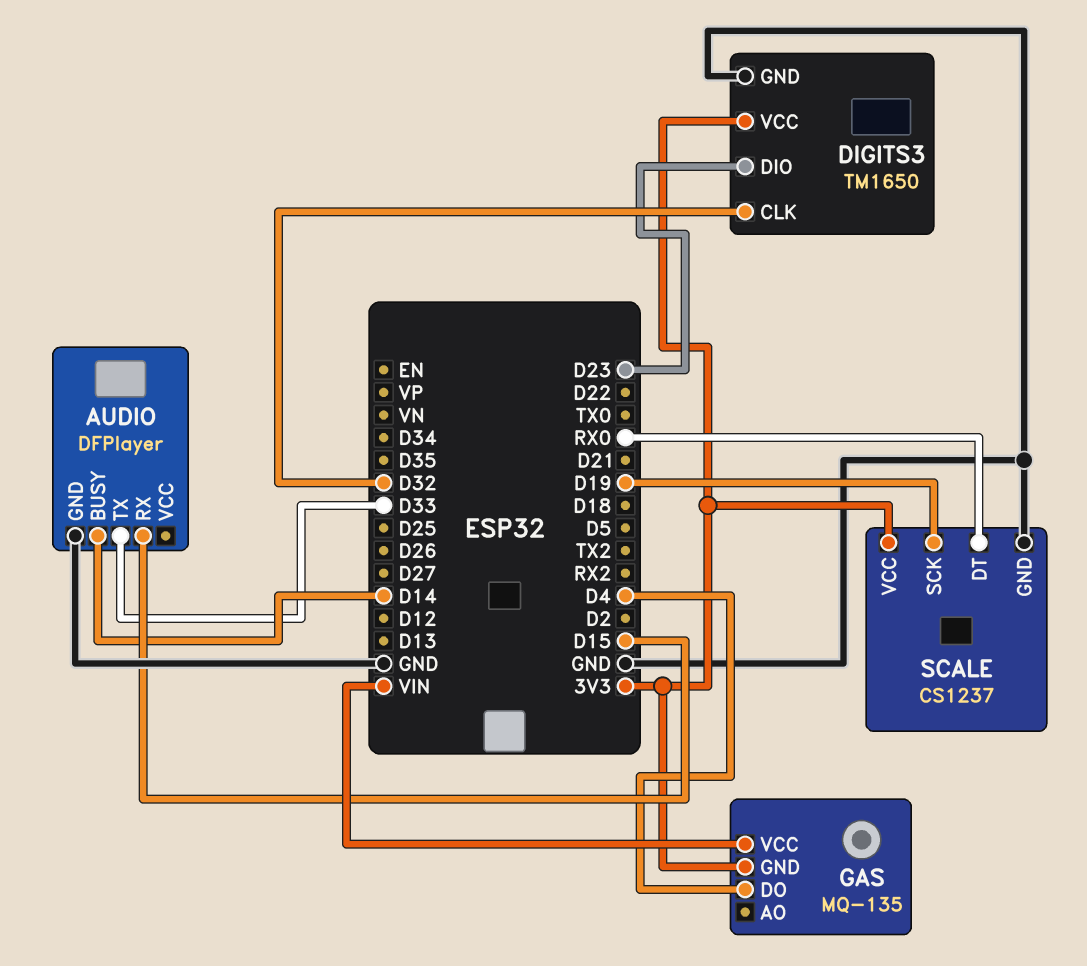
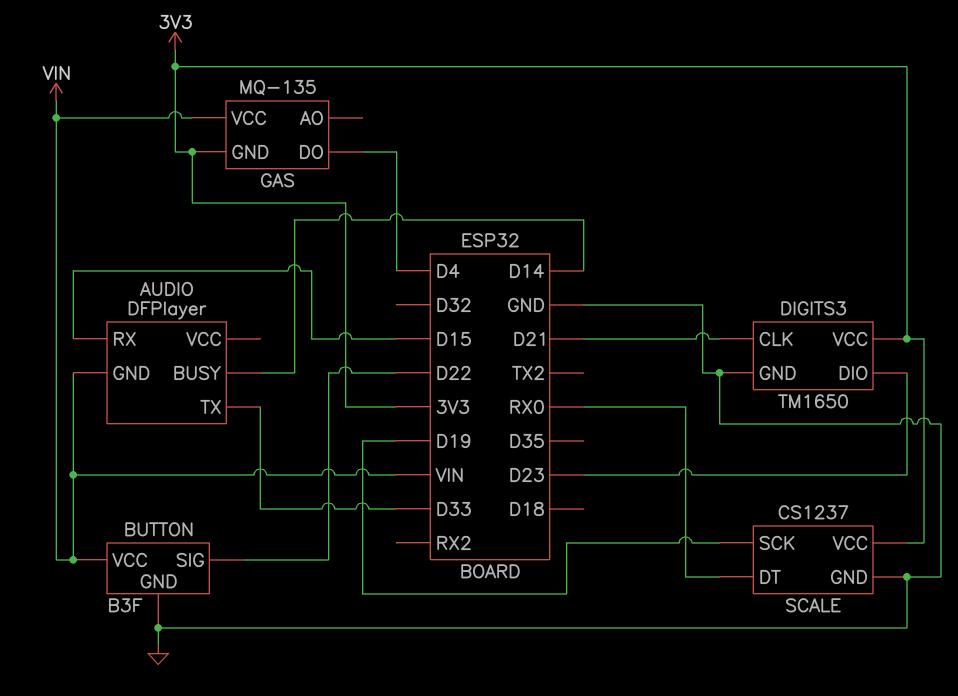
AUDIO pin GND: GND -> VIN
BUTTON: none -> B3F
BUTTON pin GND: none -> GND
BUTTON pin SIG: none -> D22
BUTTON pin VCC: none -> VIN
DIGITS3 pin CLK: D32 -> D21

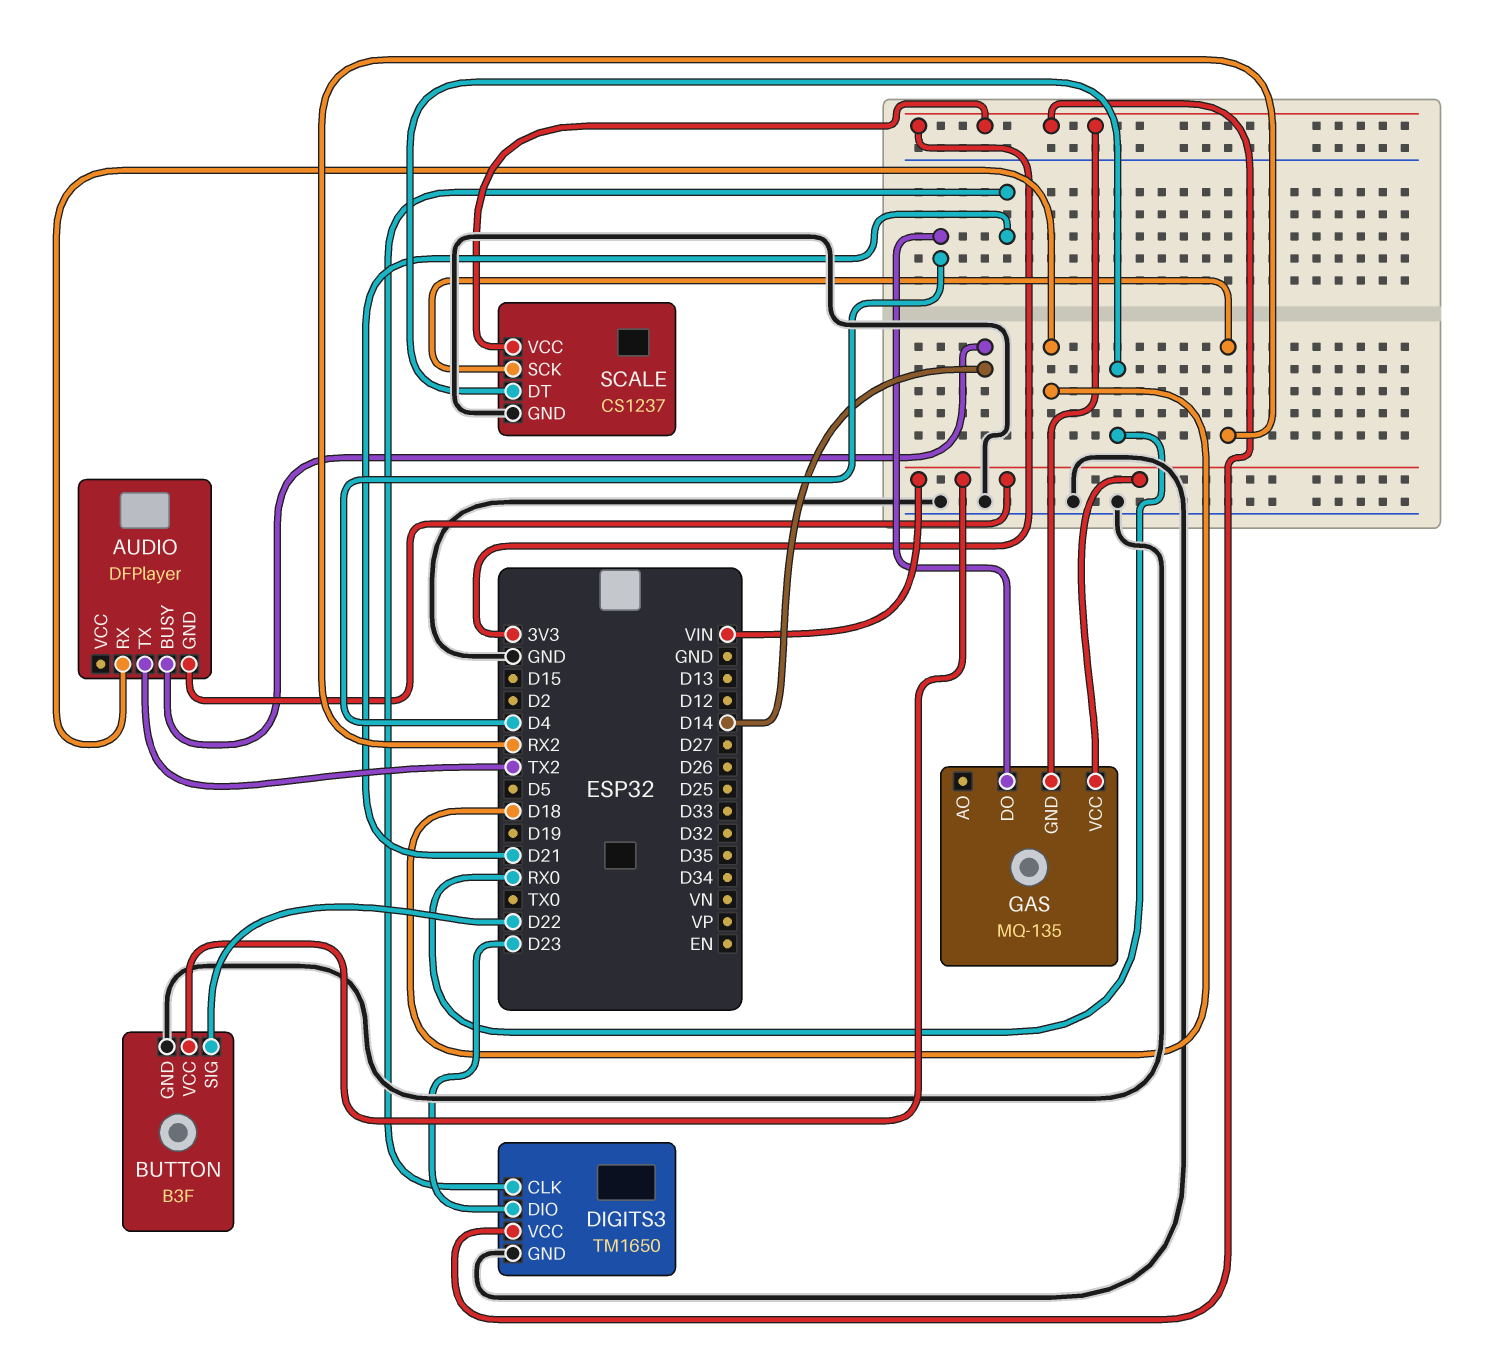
AUDIO pin RX: D15 -> D18
AUDIO pin TX: D33 -> TX2
SCALE pin SCK: D19 -> RX2

